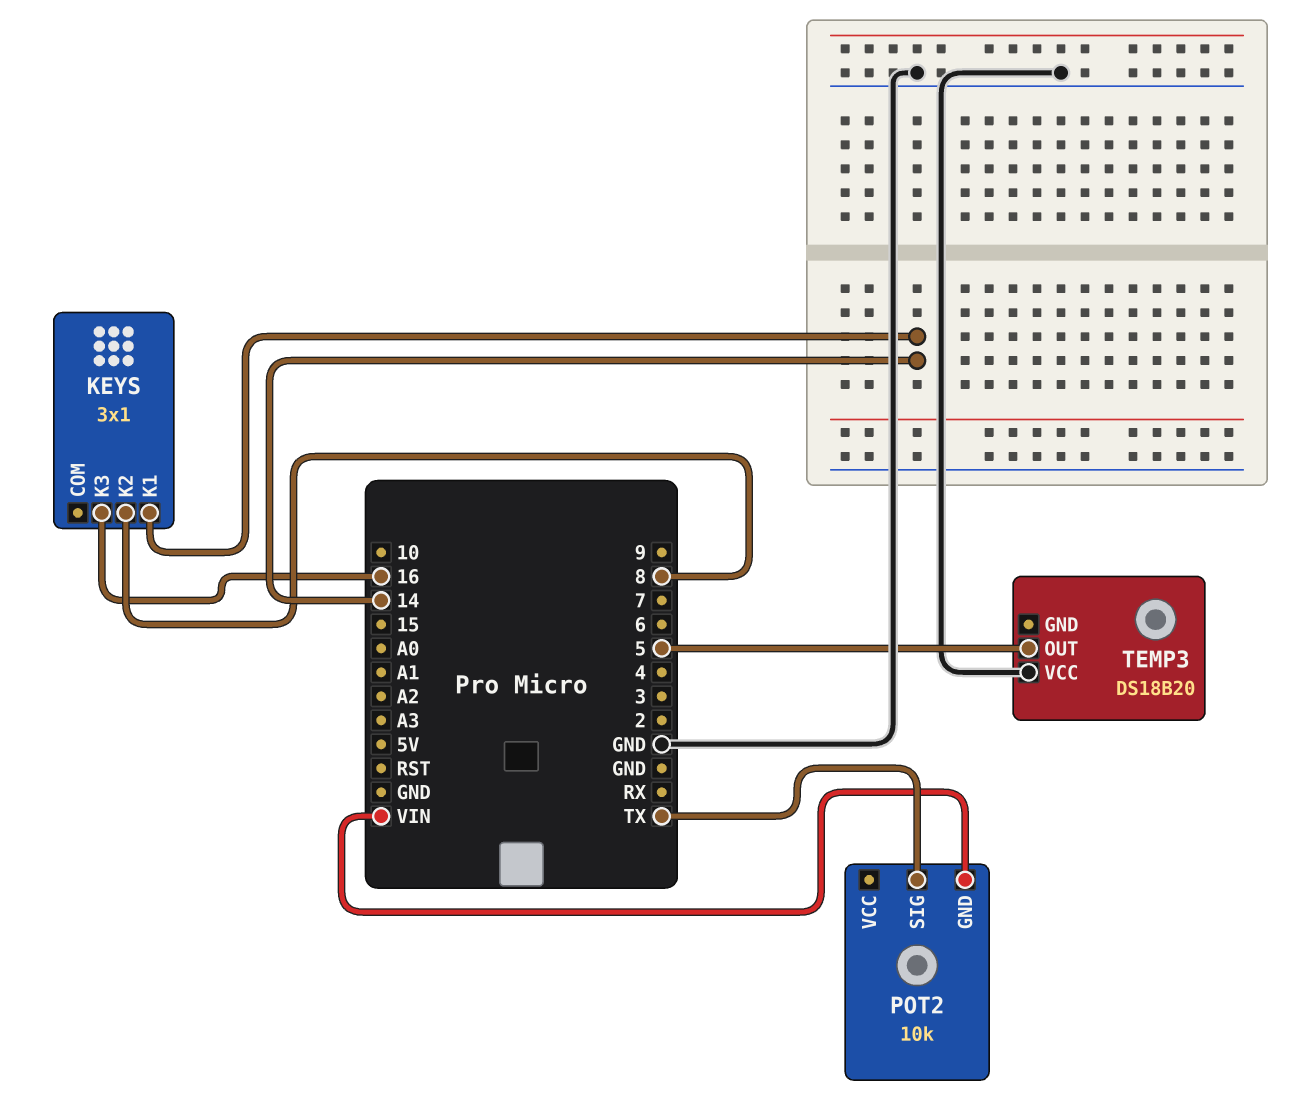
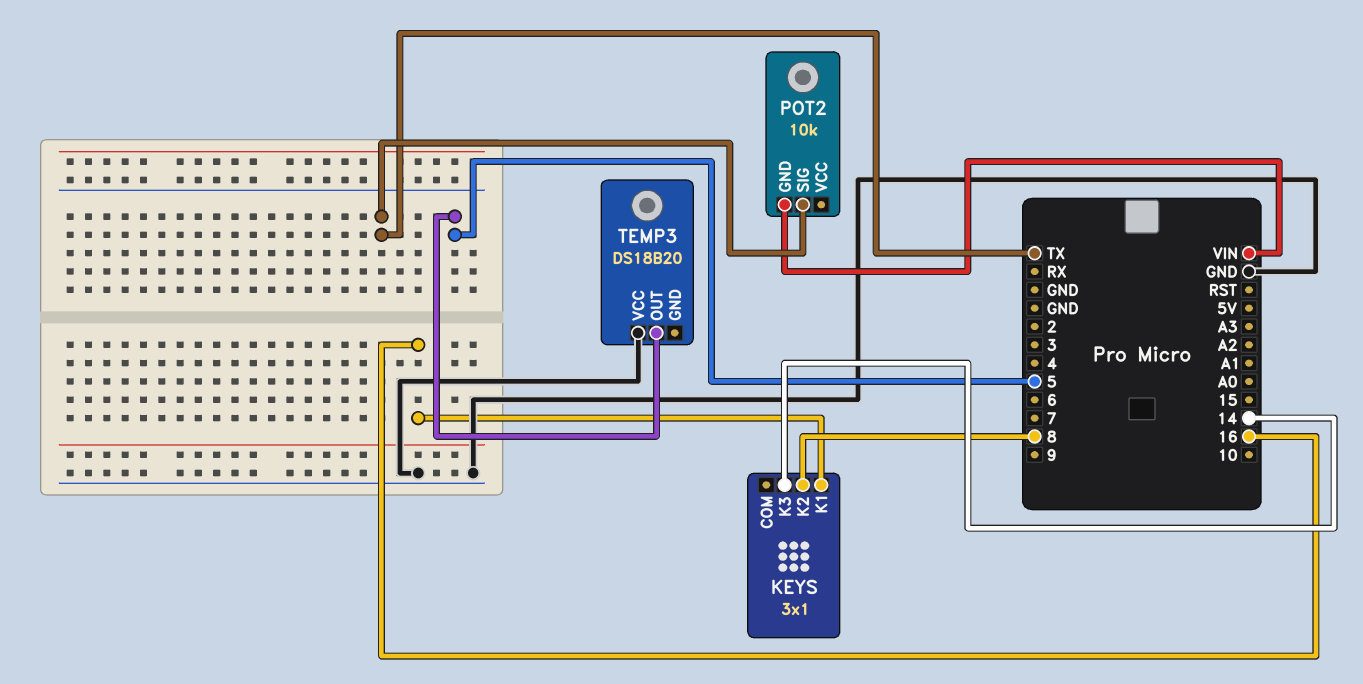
KEYS pin K1: 14 -> 16
KEYS pin K3: 16 -> 14

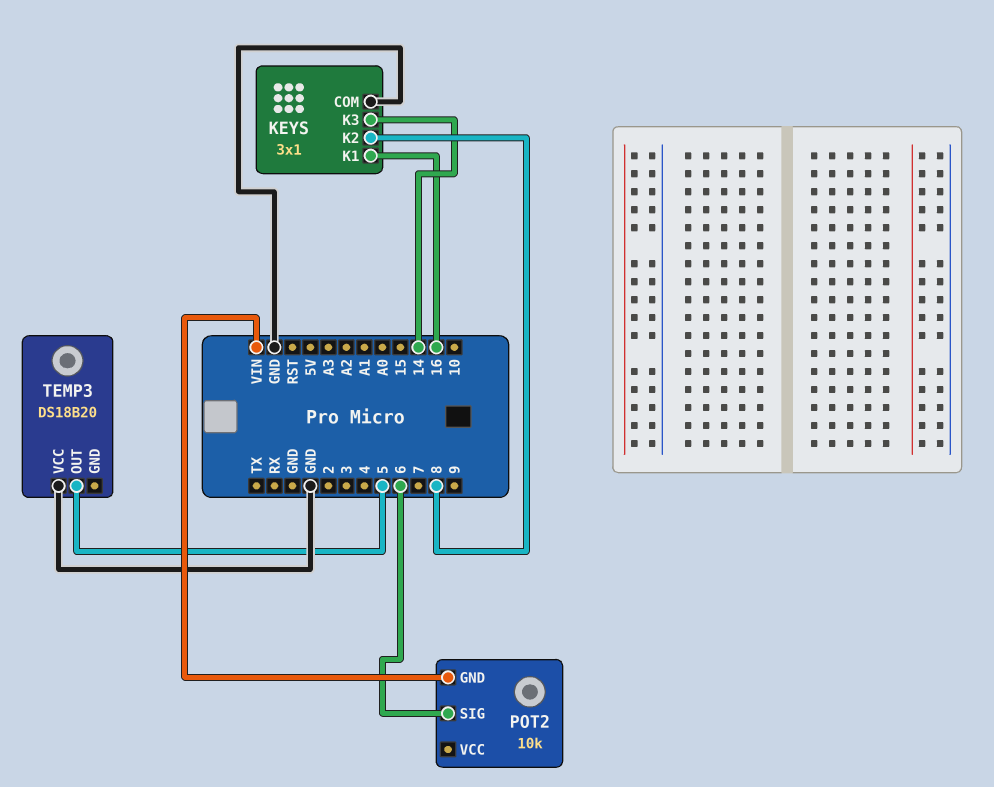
KEYS pin COM: none -> GND
POT2 pin SIG: TX -> 6

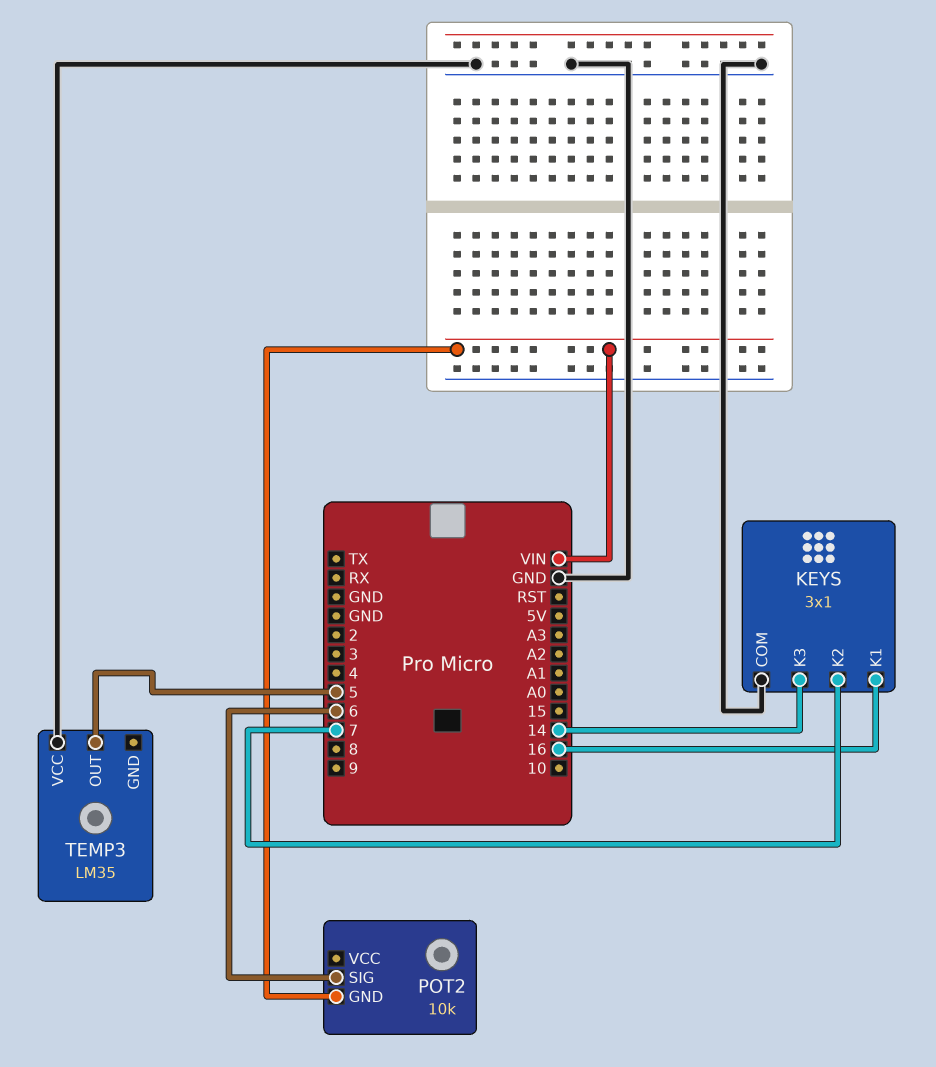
KEYS pin K2: 8 -> 7
TEMP3: DS18B20 -> LM35

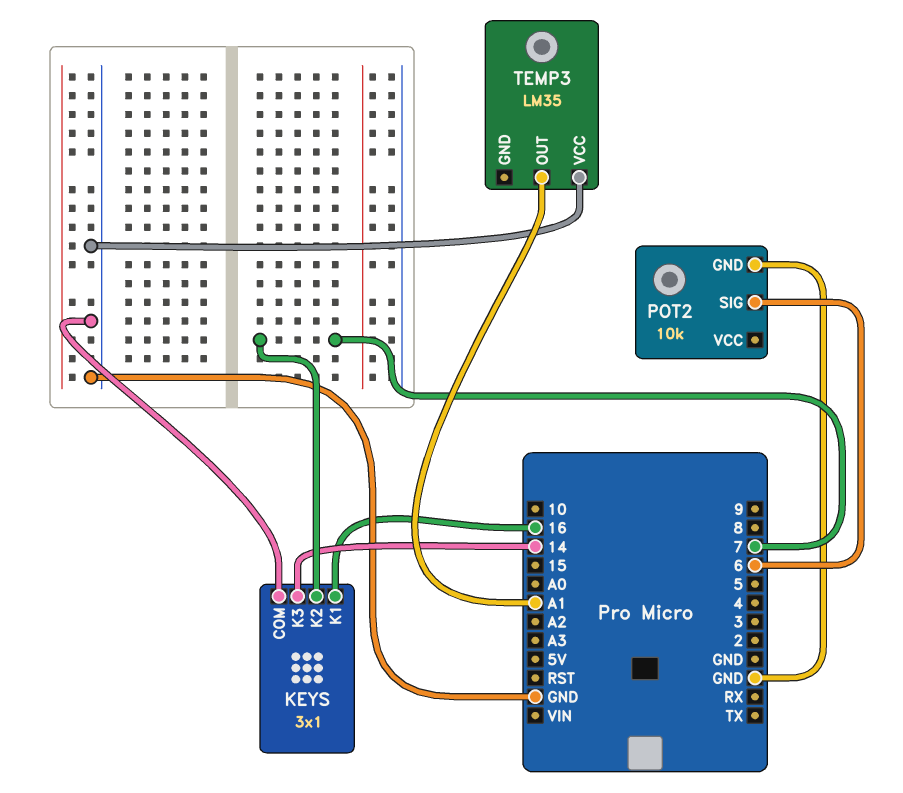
POT2 pin GND: VIN -> GND
TEMP3 pin OUT: 5 -> A1

